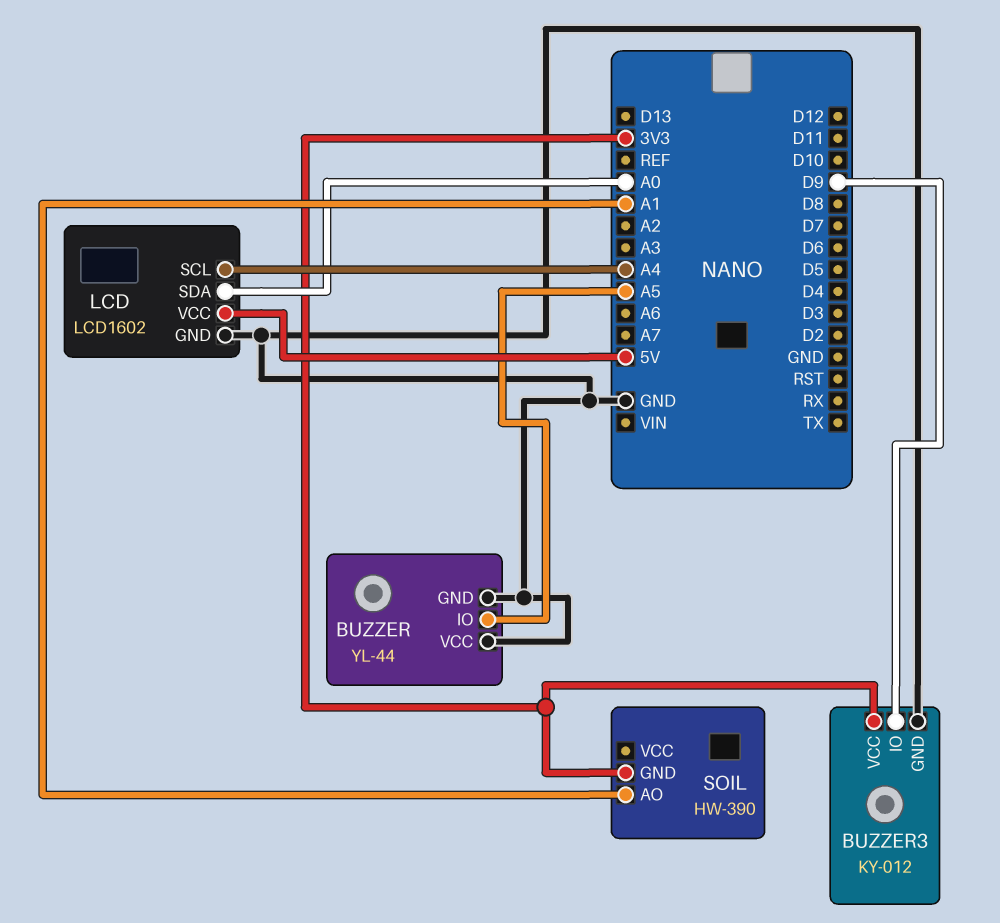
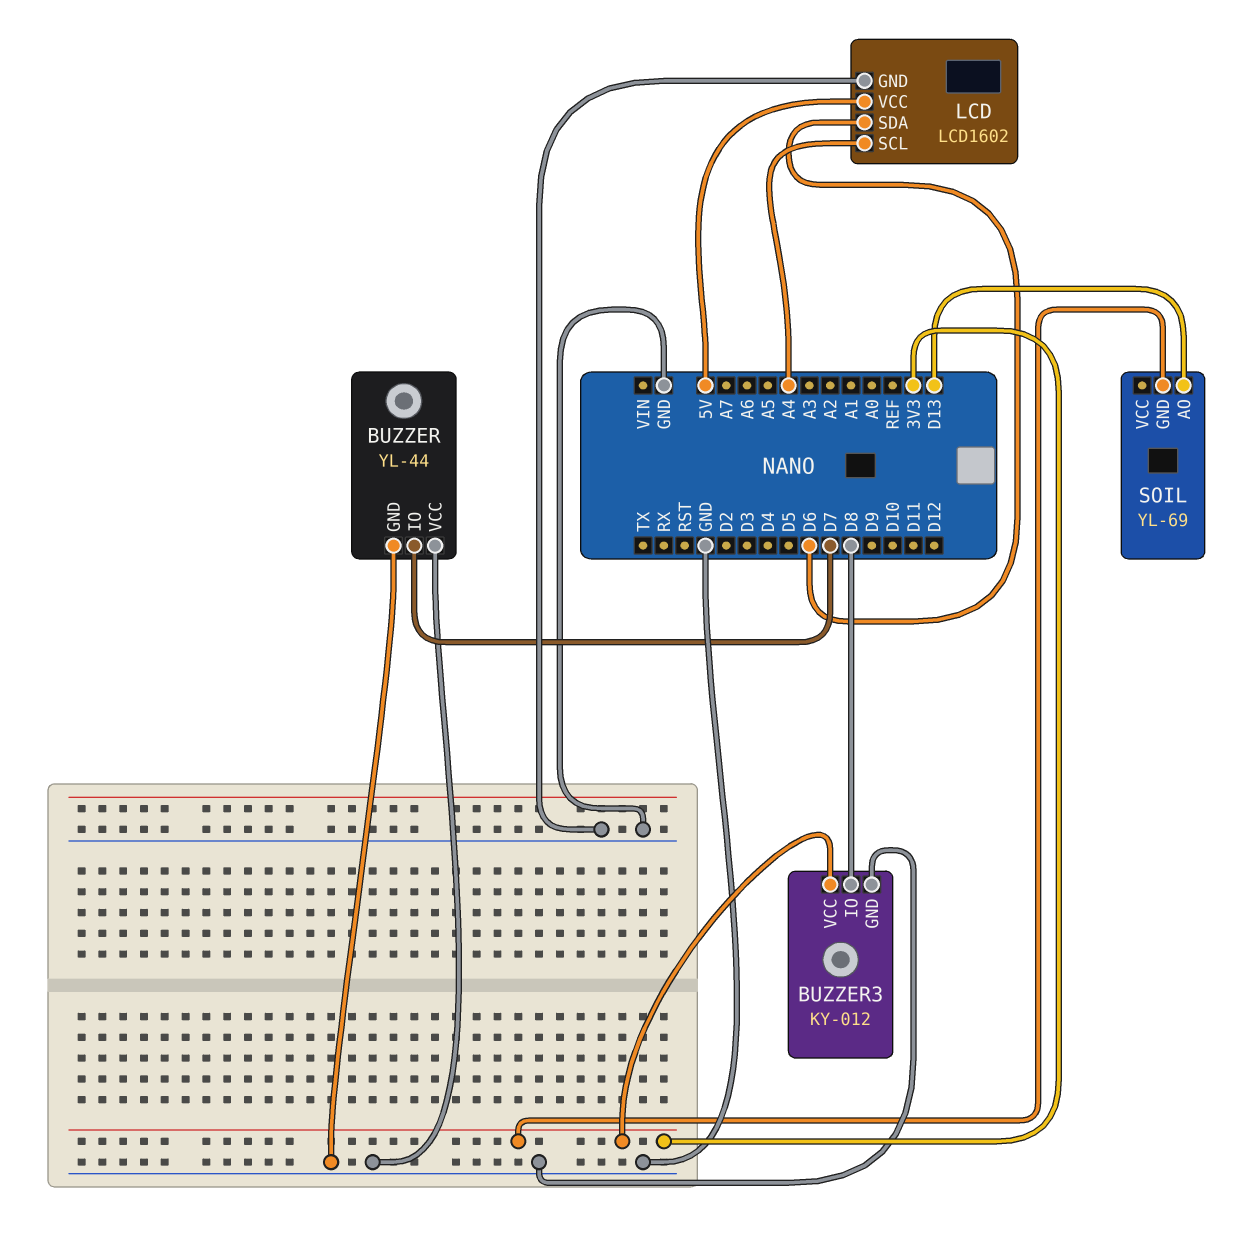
BUZZER pin IO: A5 -> D7
BUZZER3 pin IO: D9 -> D8
LCD pin SDA: A0 -> D6
SOIL: HW-390 -> YL-69
SOIL pin AO: A1 -> D13

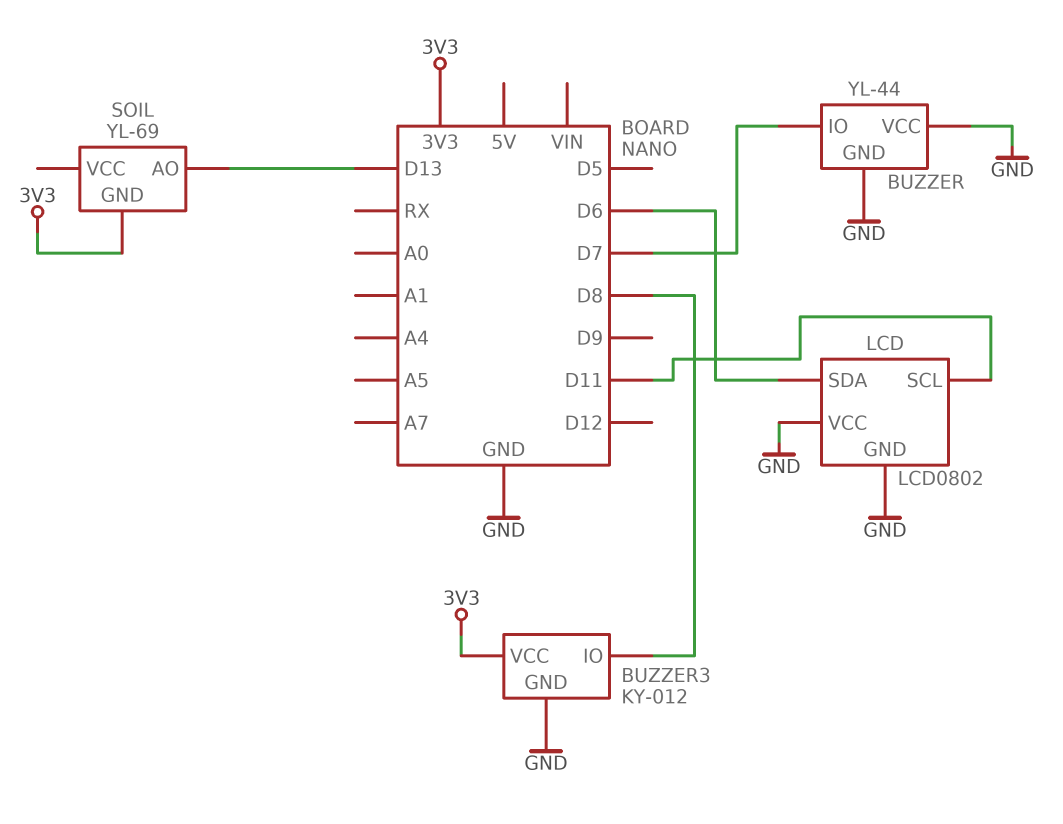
LCD: LCD1602 -> LCD0802
LCD pin SCL: A4 -> D11
LCD pin VCC: 5V -> GND

